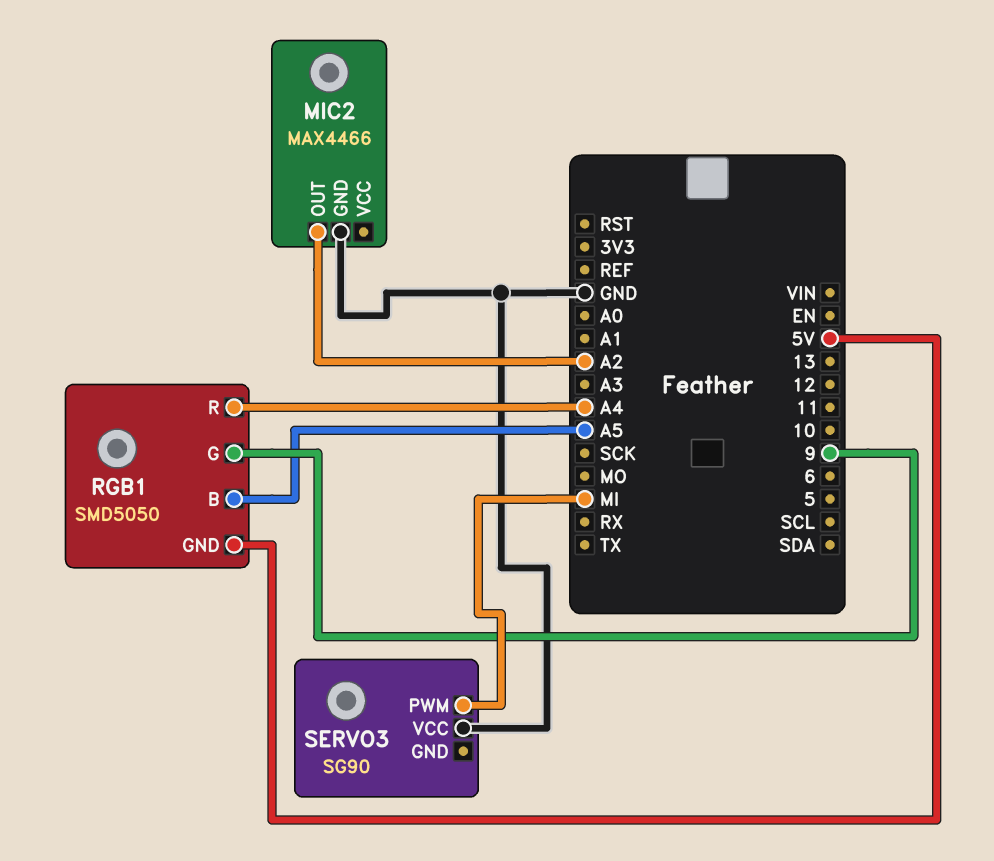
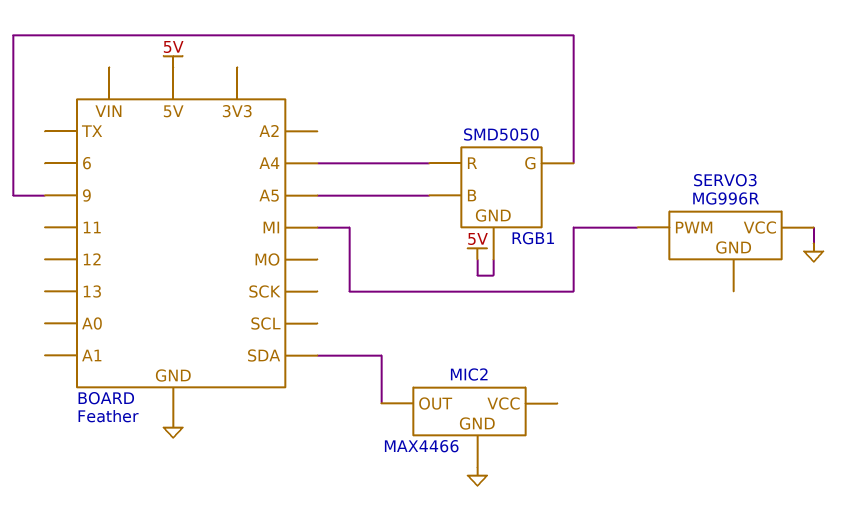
MIC2 pin OUT: A2 -> SDA
SERVO3: SG90 -> MG996R

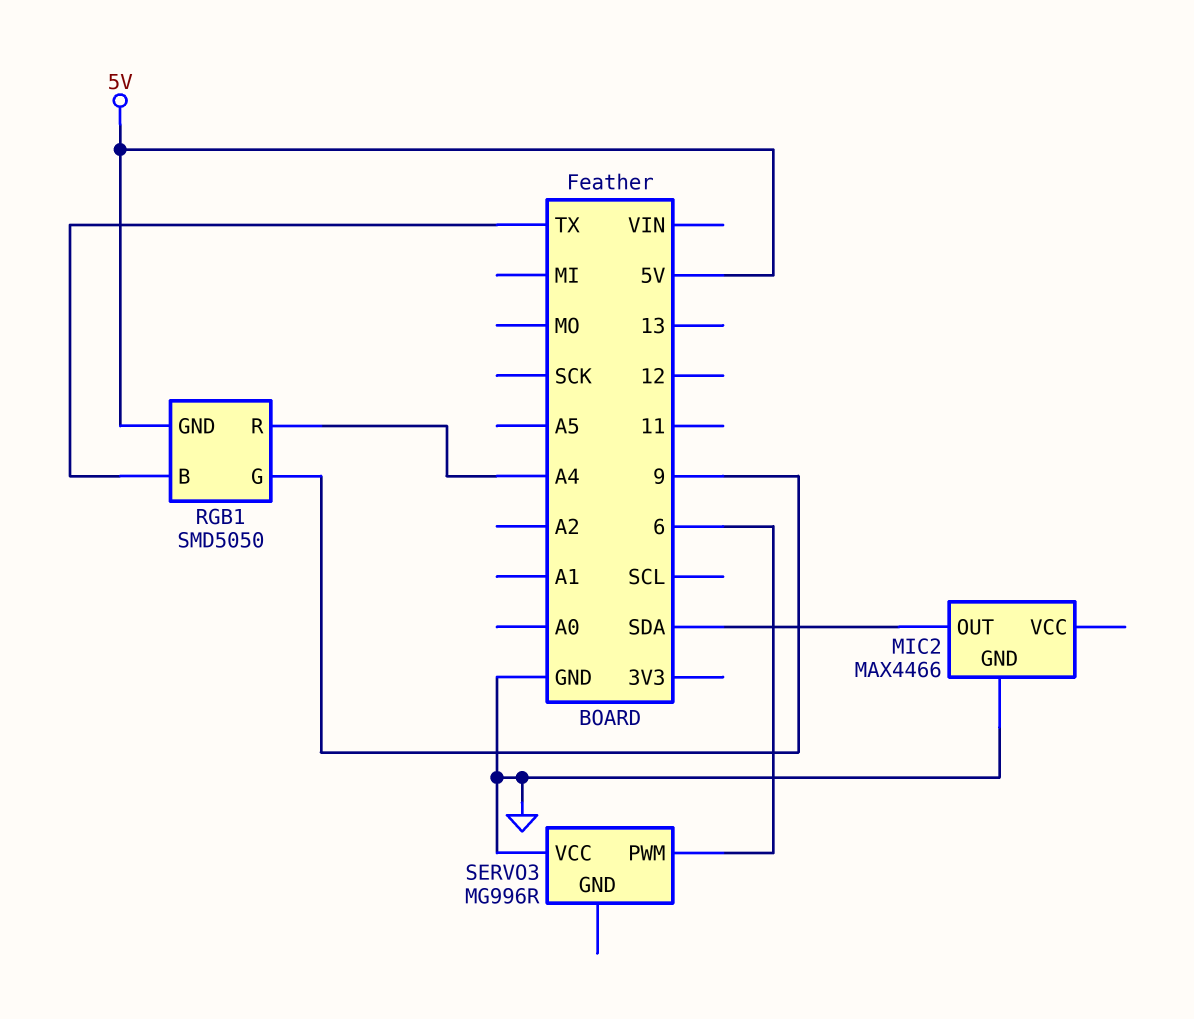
RGB1 pin B: A5 -> TX
SERVO3 pin PWM: MI -> 6

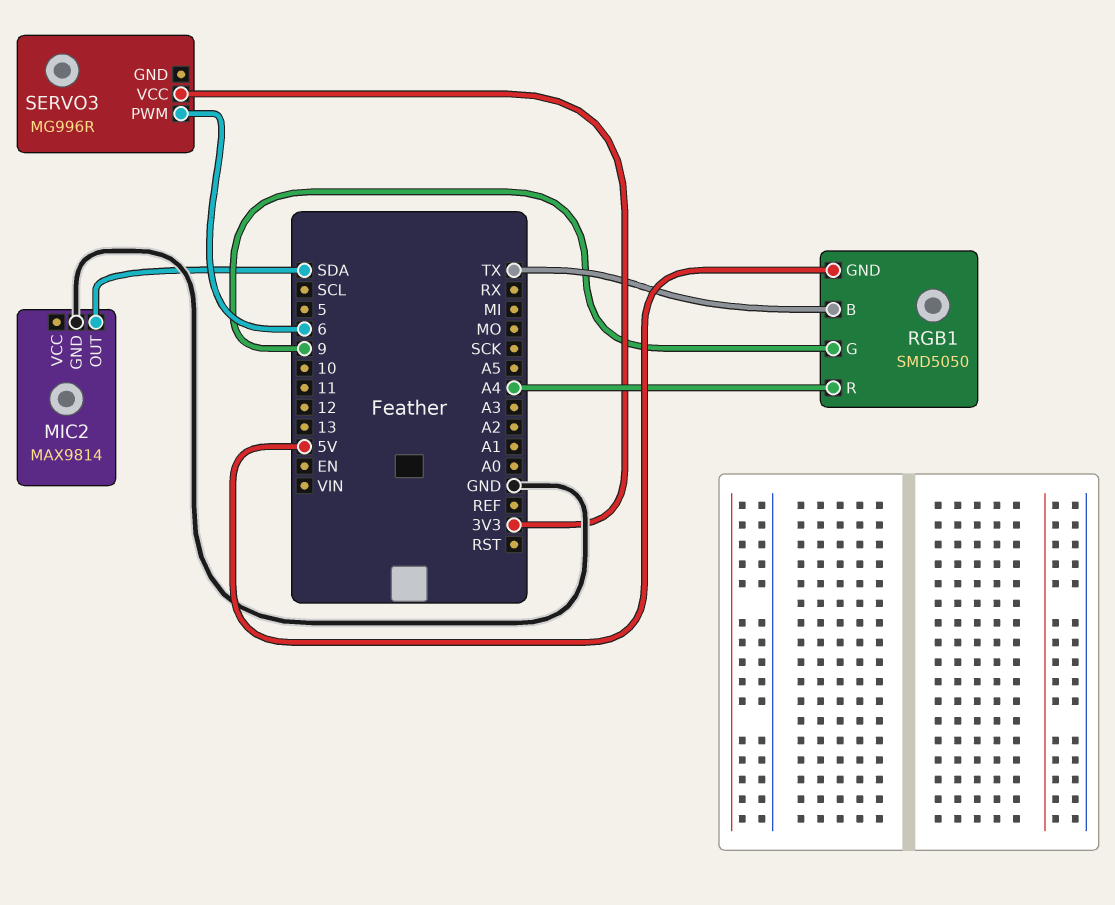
MIC2: MAX4466 -> MAX9814
SERVO3 pin VCC: GND -> 3V3

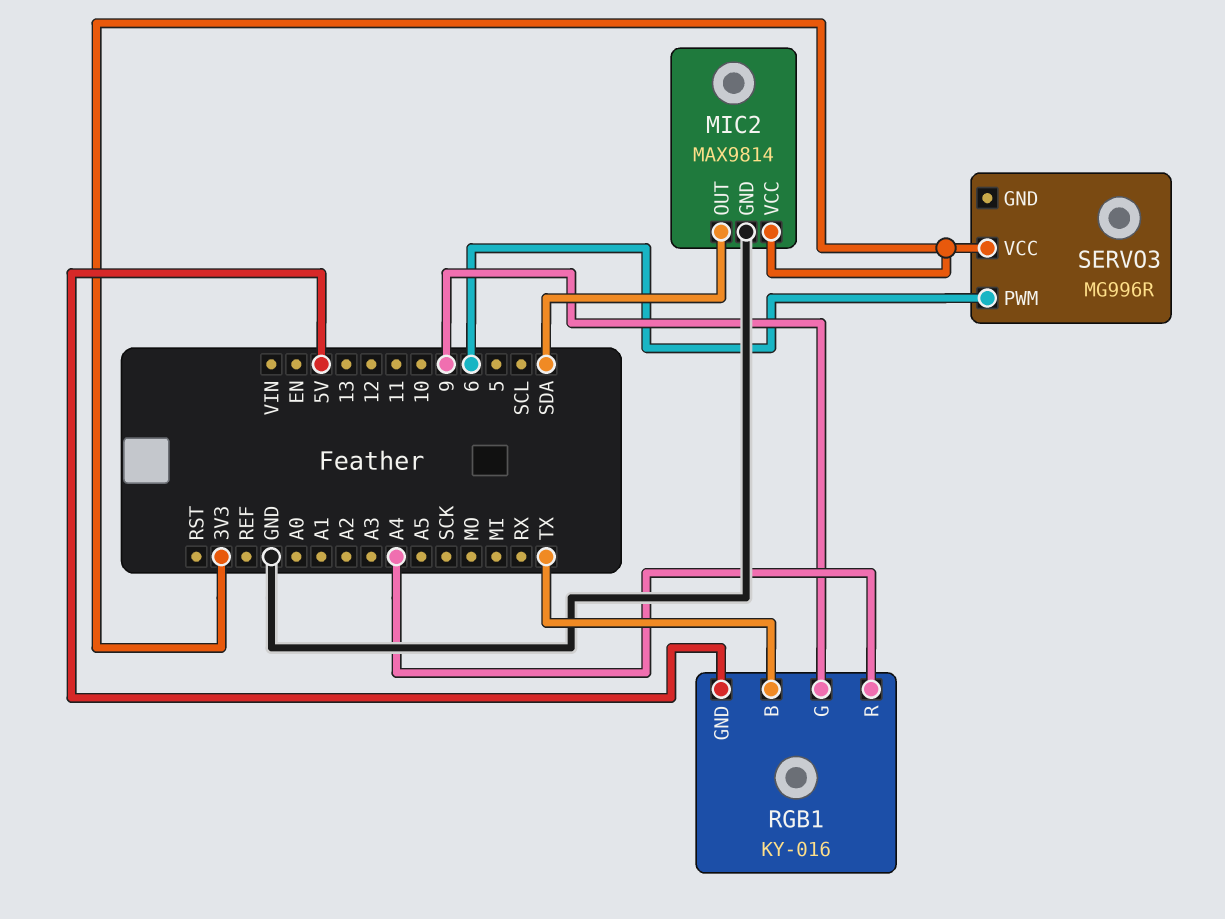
MIC2 pin VCC: none -> 3V3
RGB1: SMD5050 -> KY-016

